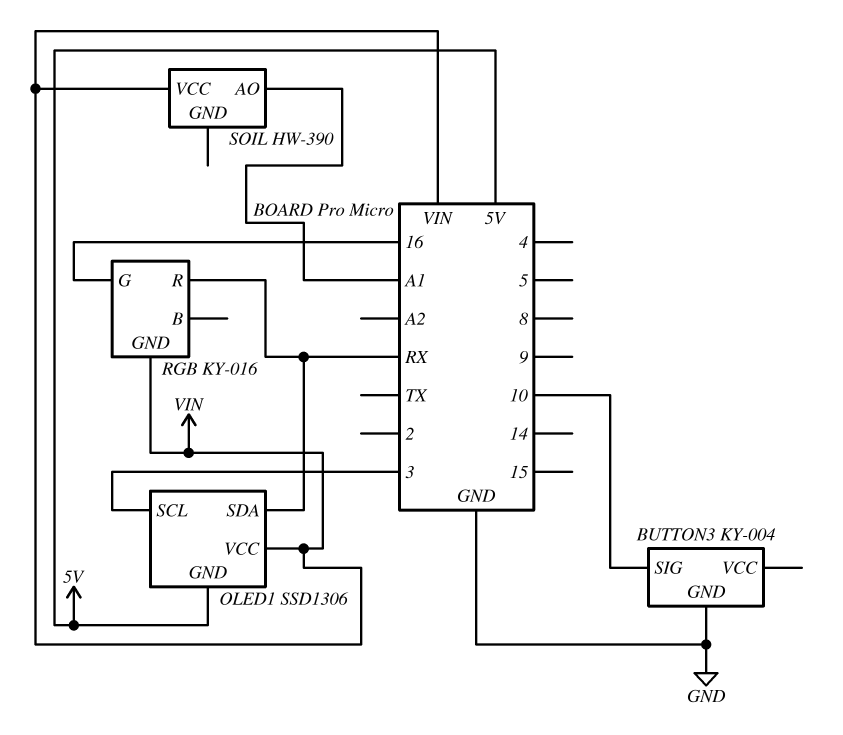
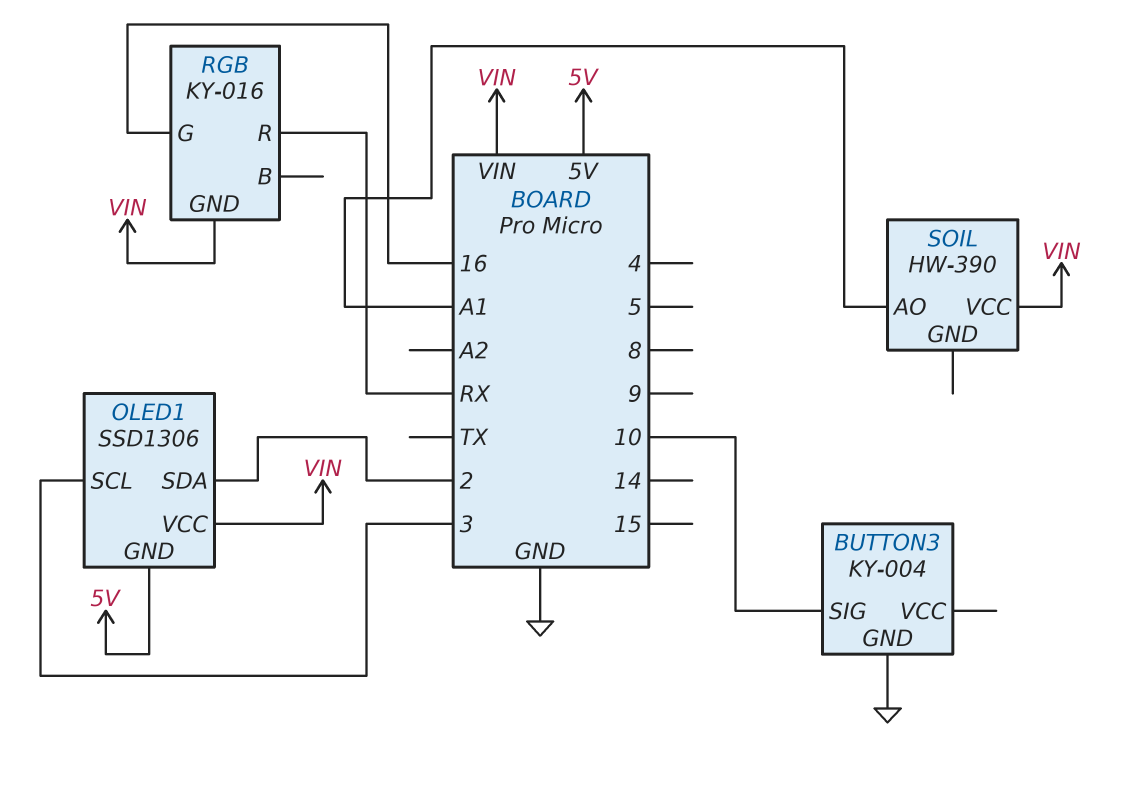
OLED1 pin SDA: RX -> 2

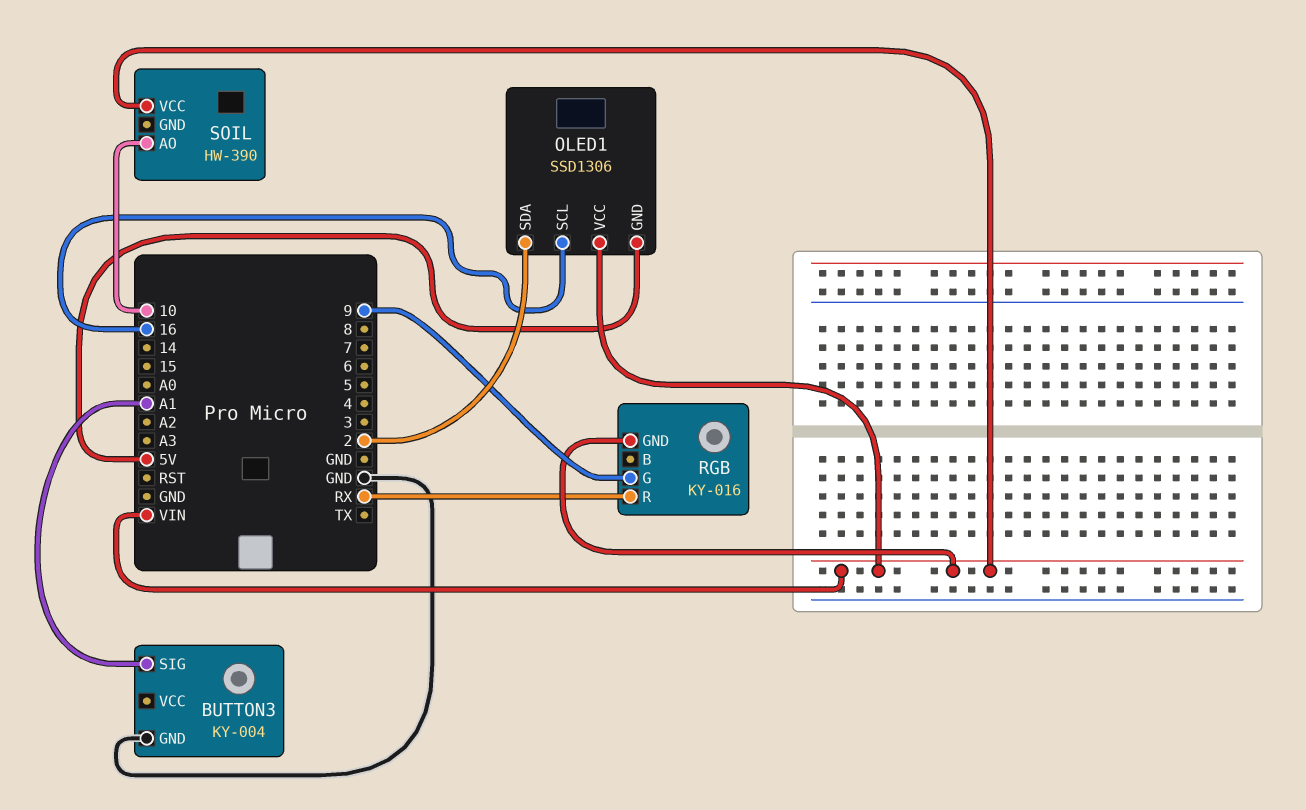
BUTTON3 pin SIG: 10 -> A1
OLED1 pin SCL: 3 -> 16
RGB pin G: 16 -> 9
SOIL pin AO: A1 -> 10

